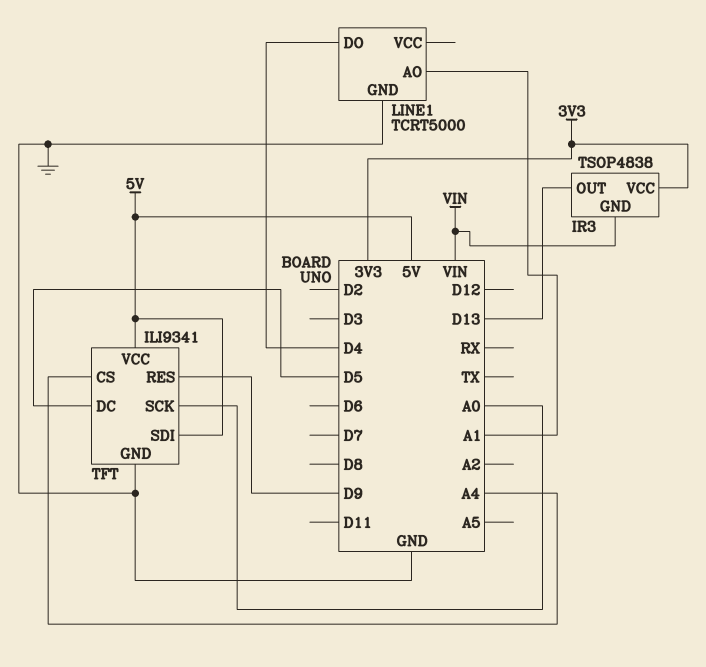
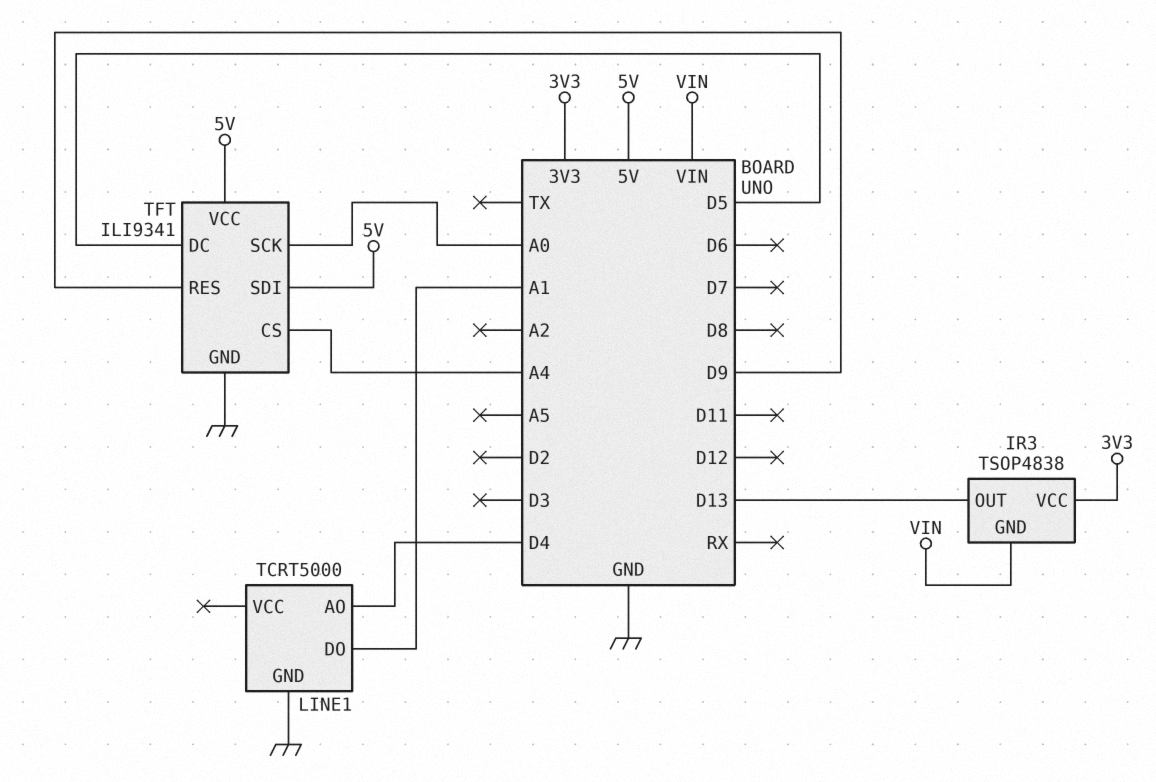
LINE1 pin AO: A1 -> D4
LINE1 pin DO: D4 -> A1

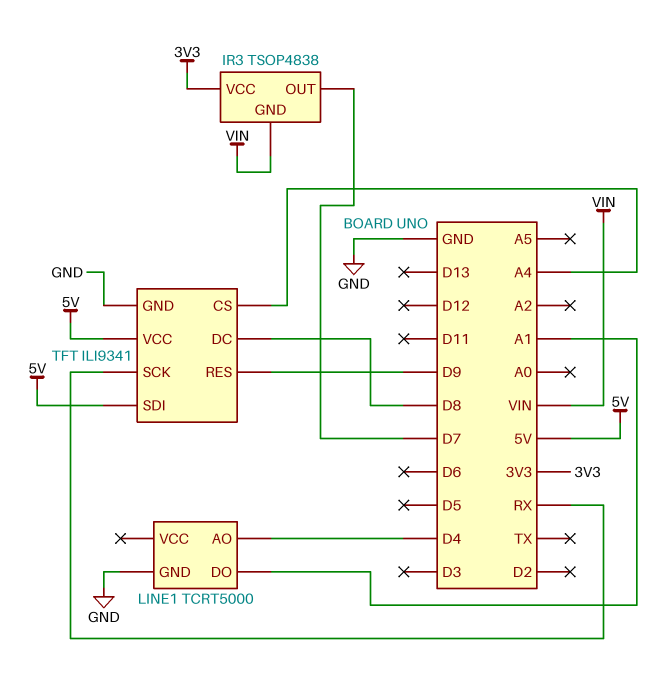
IR3 pin OUT: D13 -> D7
TFT pin DC: D5 -> D8
TFT pin SCK: A0 -> RX

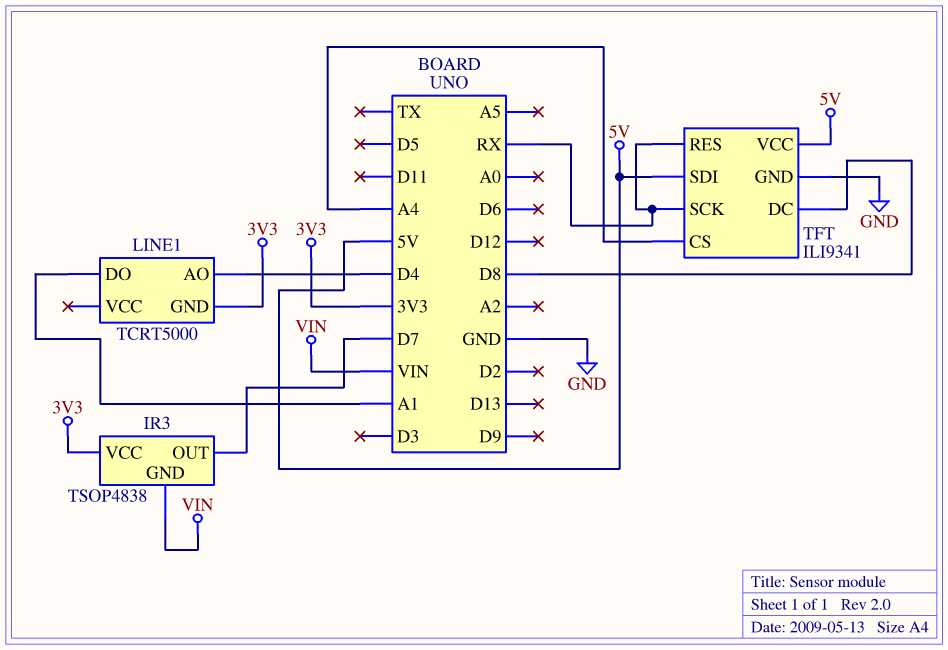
LINE1 pin GND: GND -> 3V3
TFT pin RES: D9 -> RX

